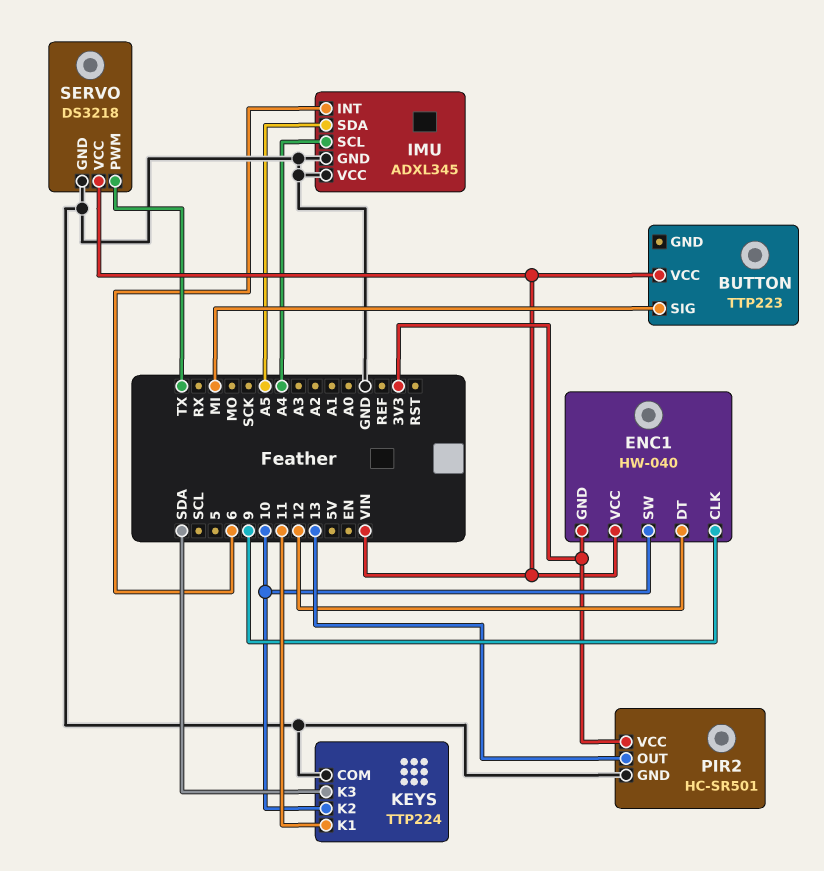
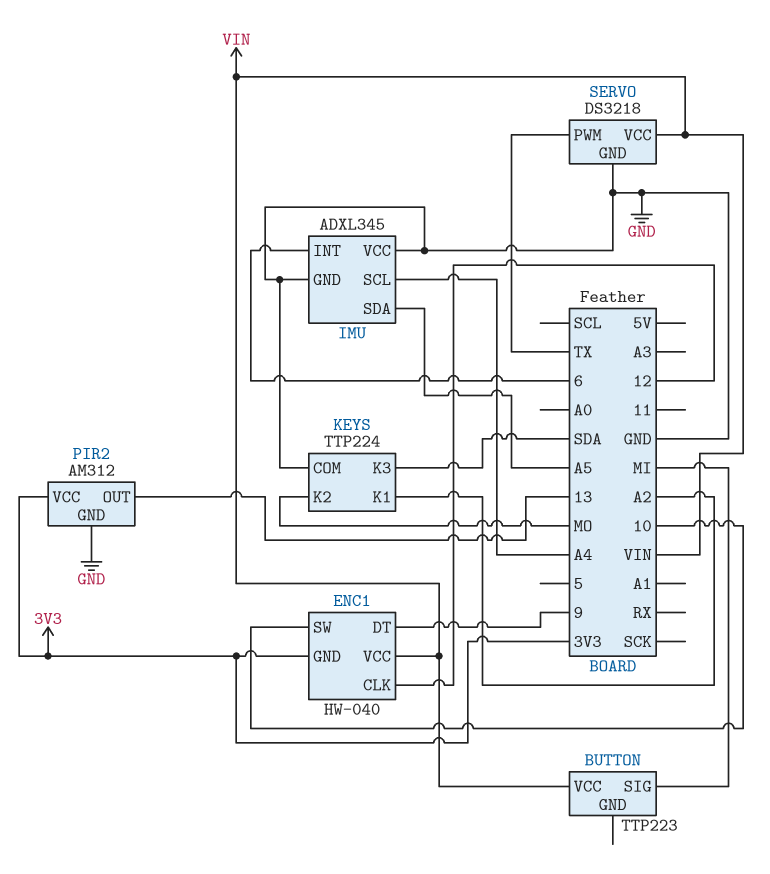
ENC1 pin CLK: 9 -> 12
ENC1 pin DT: 12 -> 9
KEYS pin K1: 11 -> A2
KEYS pin K2: 10 -> MO
PIR2: HC-SR501 -> AM312

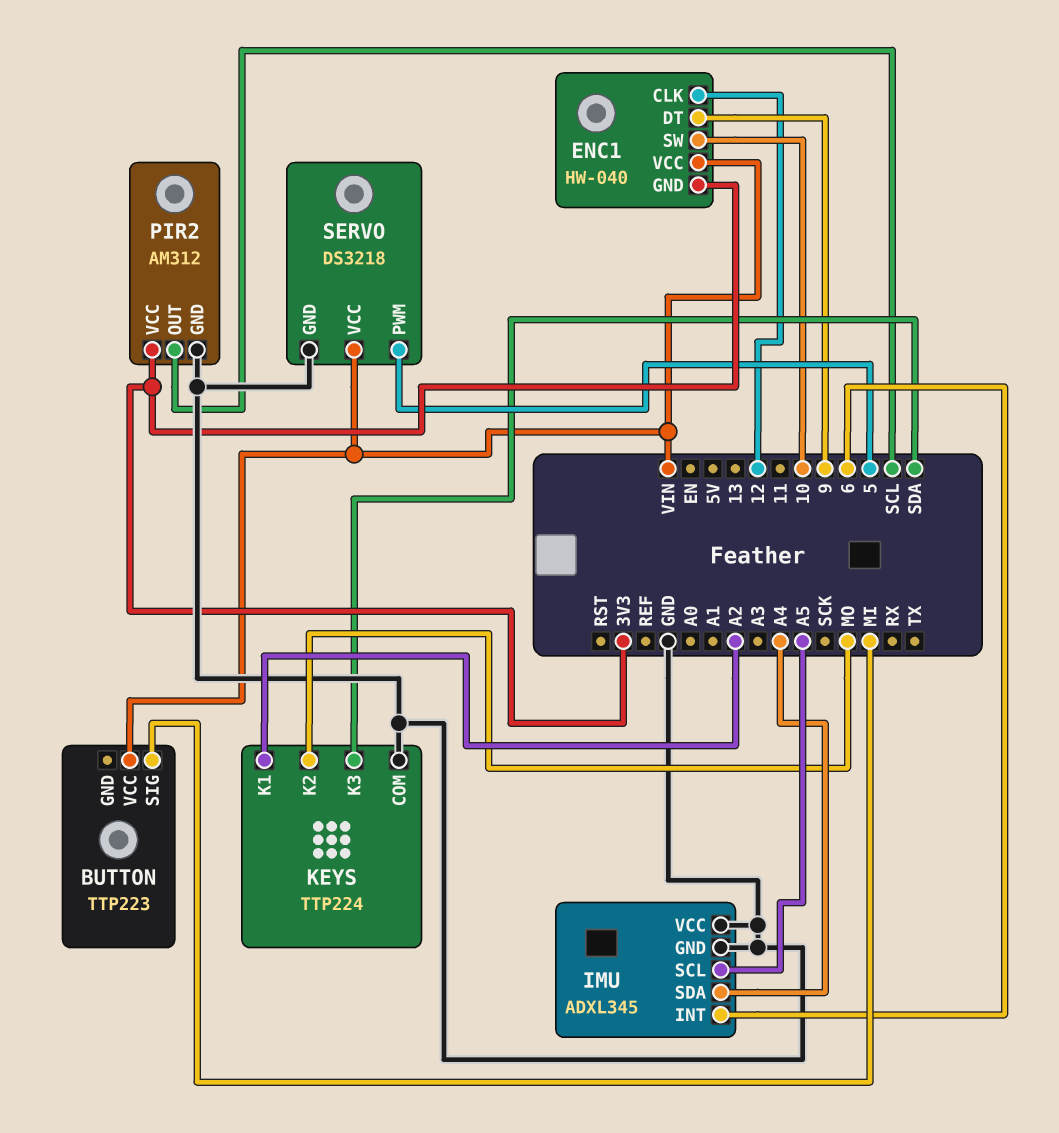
IMU pin SCL: A4 -> A5
IMU pin SDA: A5 -> A4
PIR2 pin OUT: 13 -> SCL
SERVO pin PWM: TX -> 5

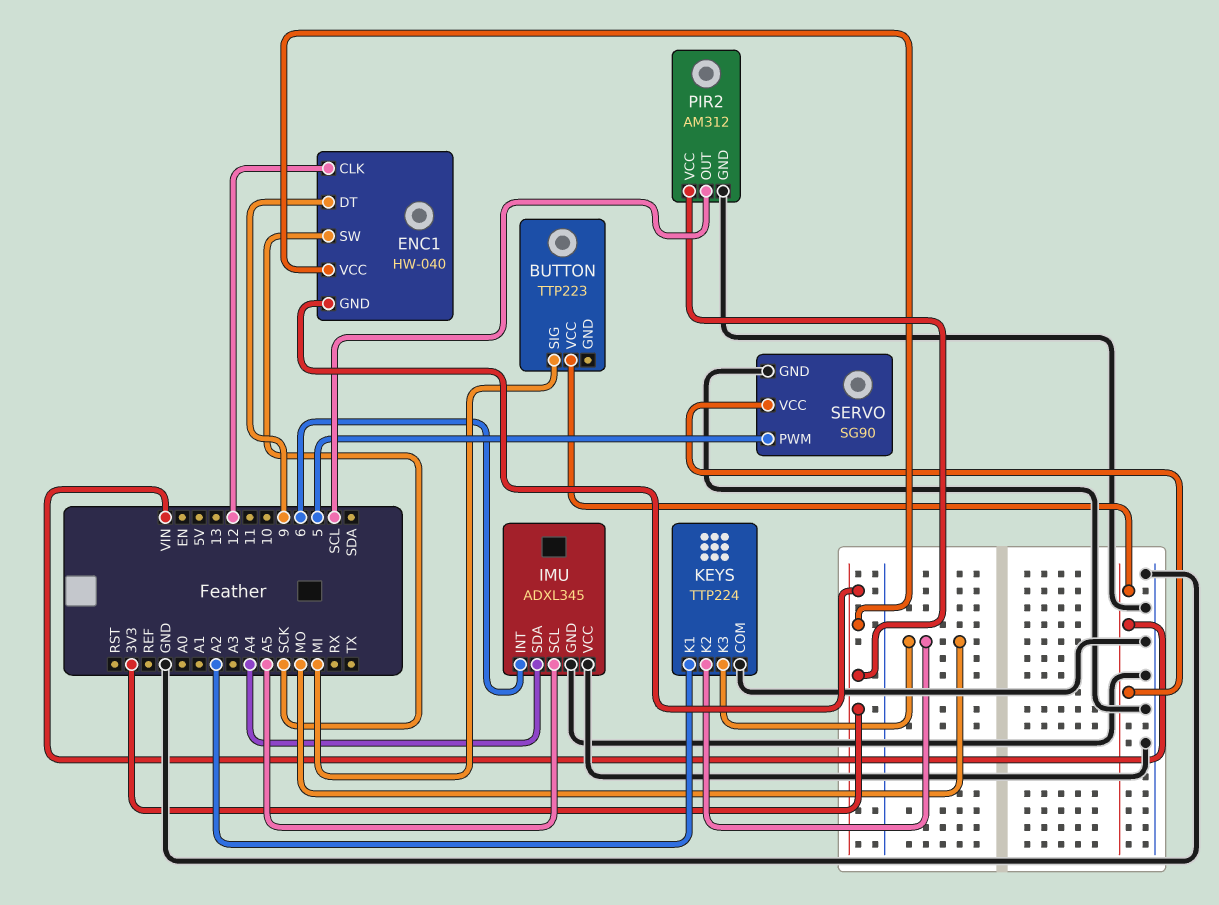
ENC1 pin SW: 10 -> SCK
ENC1 pin VCC: VIN -> 3V3
KEYS pin K3: SDA -> MO
SERVO: DS3218 -> SG90

